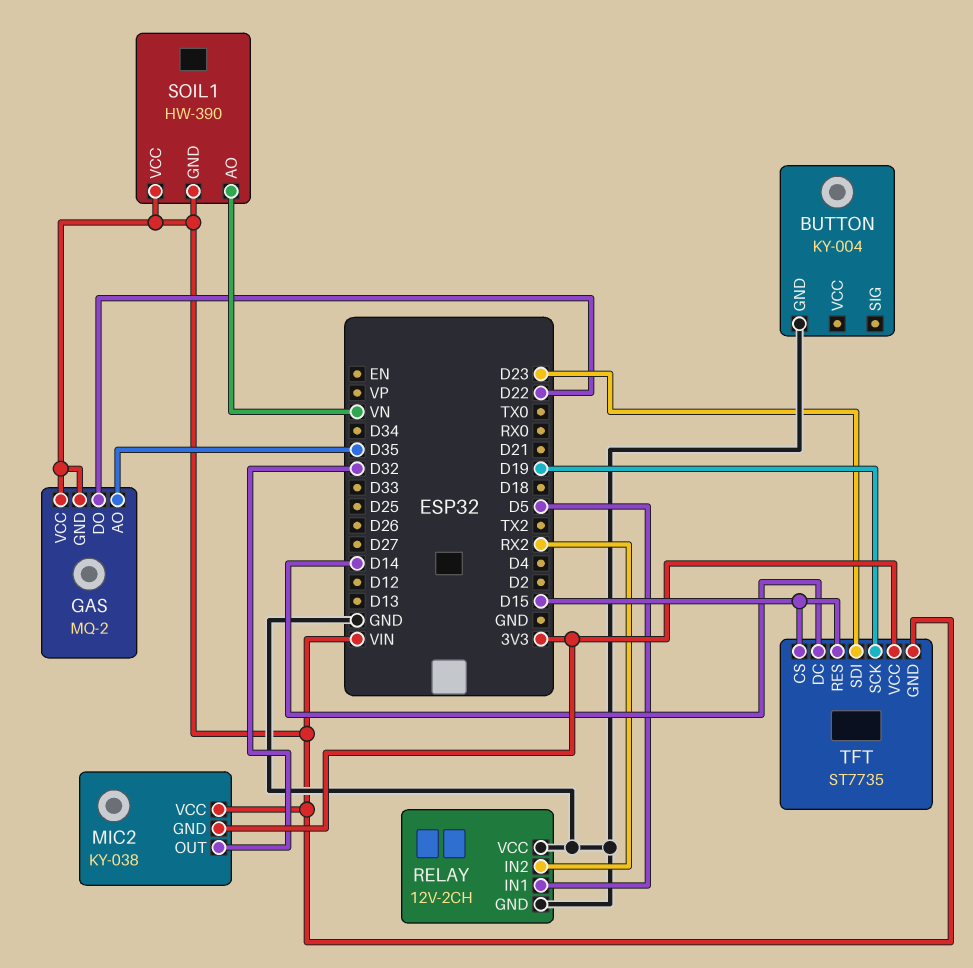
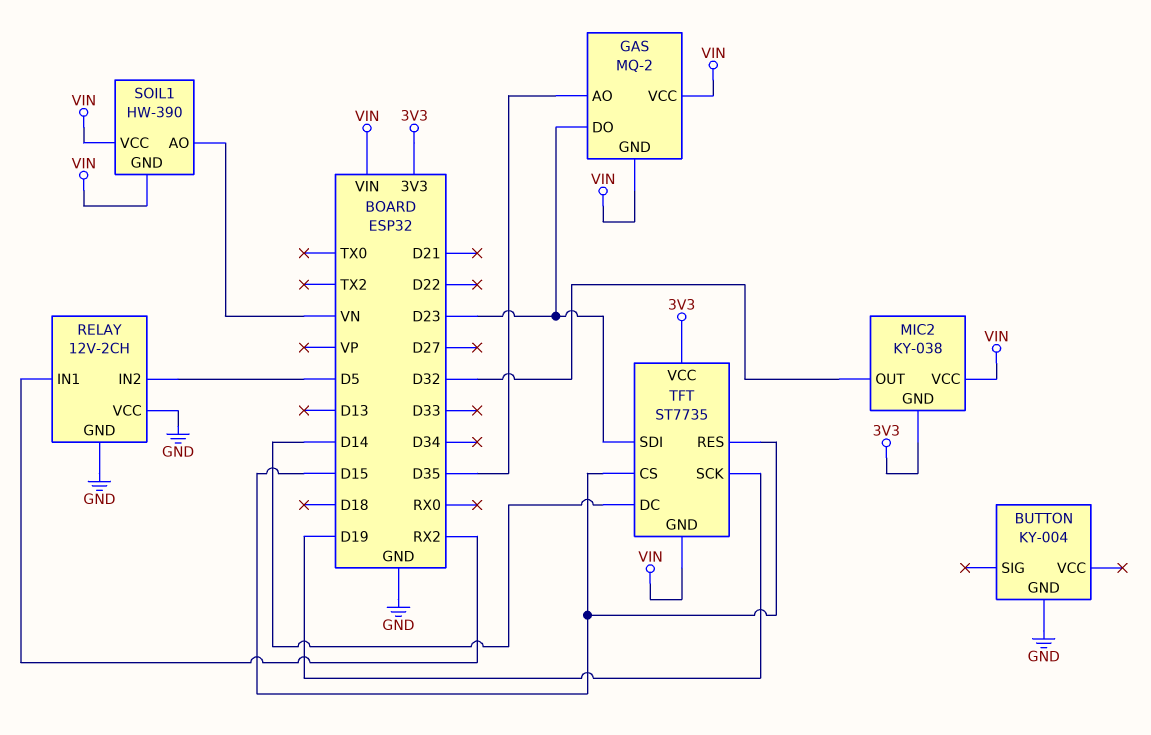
GAS pin DO: D22 -> D23
RELAY pin IN1: D5 -> RX2
RELAY pin IN2: RX2 -> D5

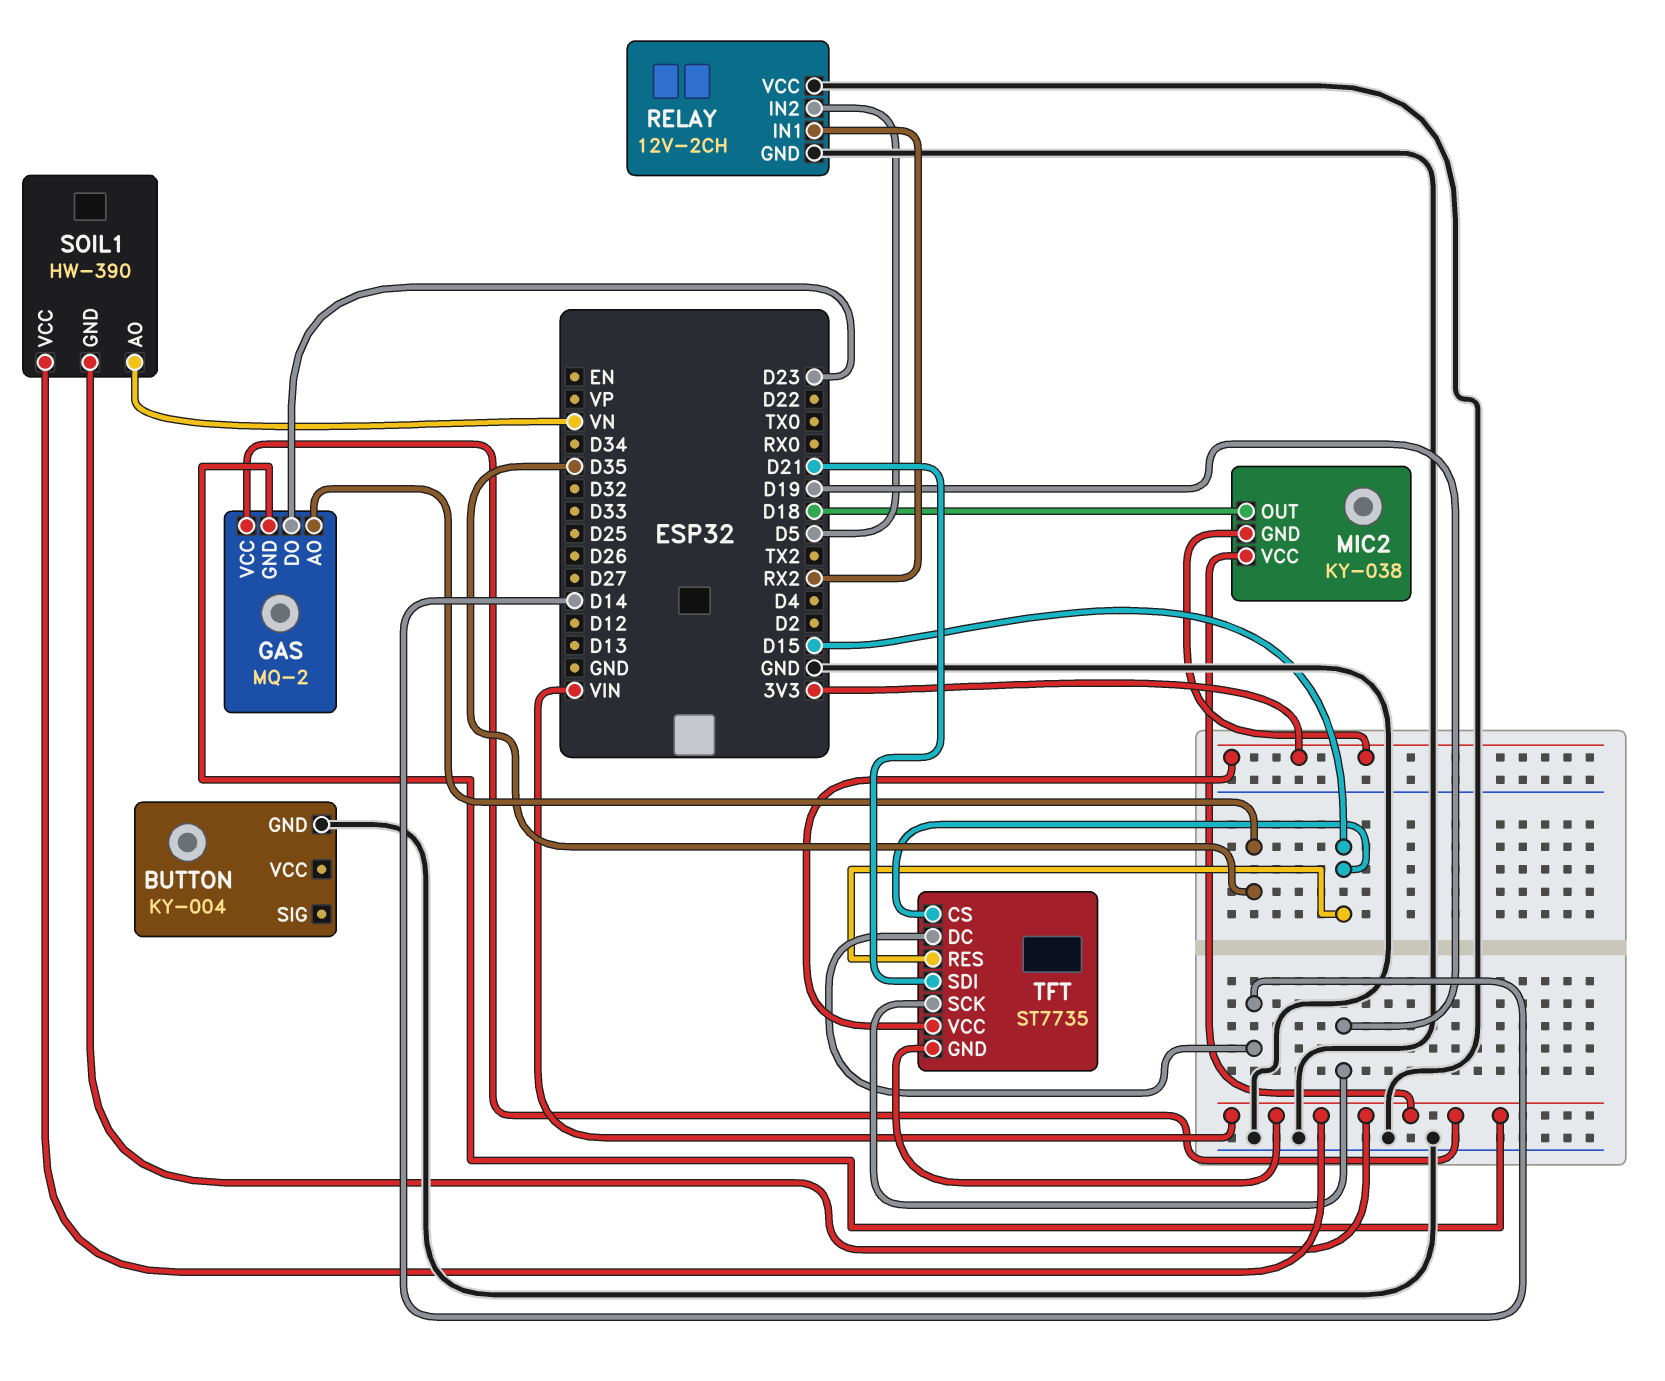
MIC2 pin OUT: D32 -> D18
TFT pin SDI: D23 -> D21

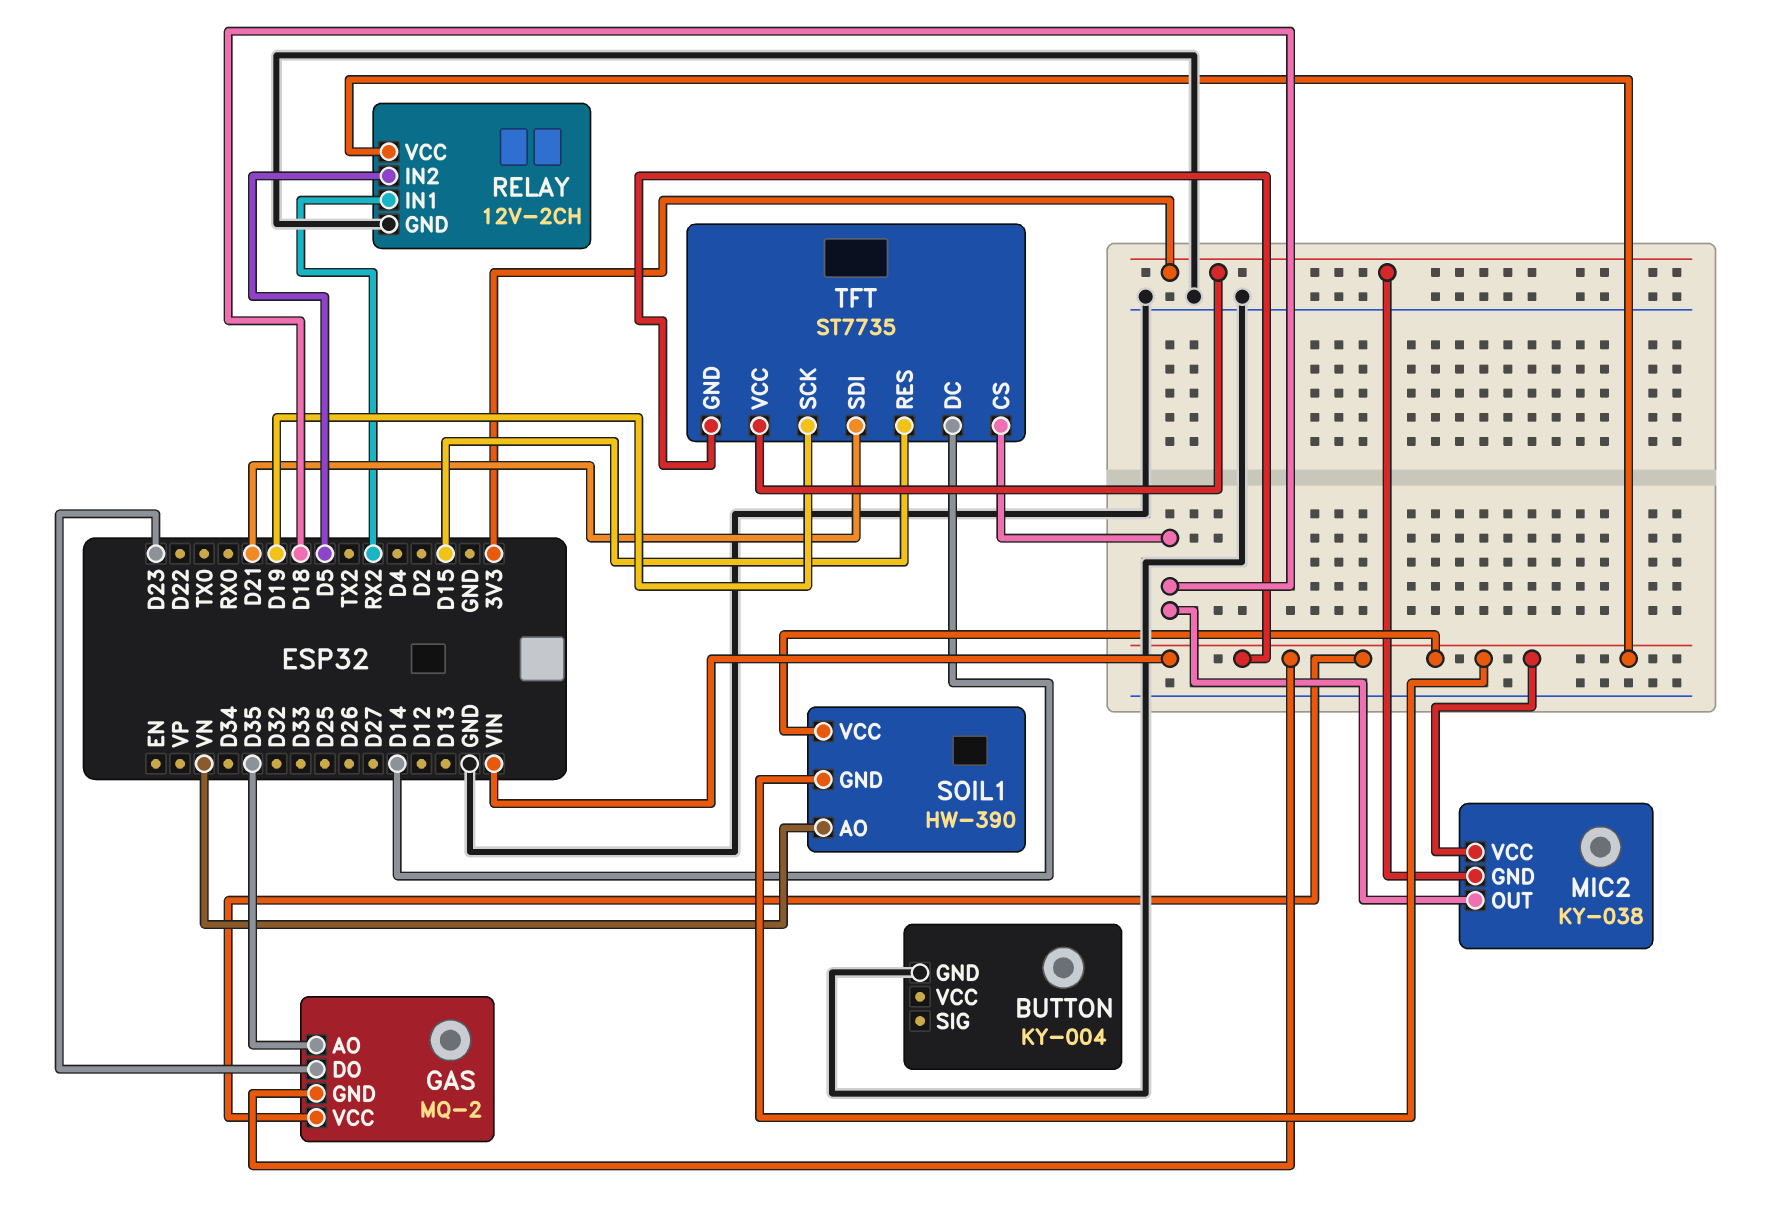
RELAY pin VCC: GND -> VIN
TFT pin CS: D15 -> D18

